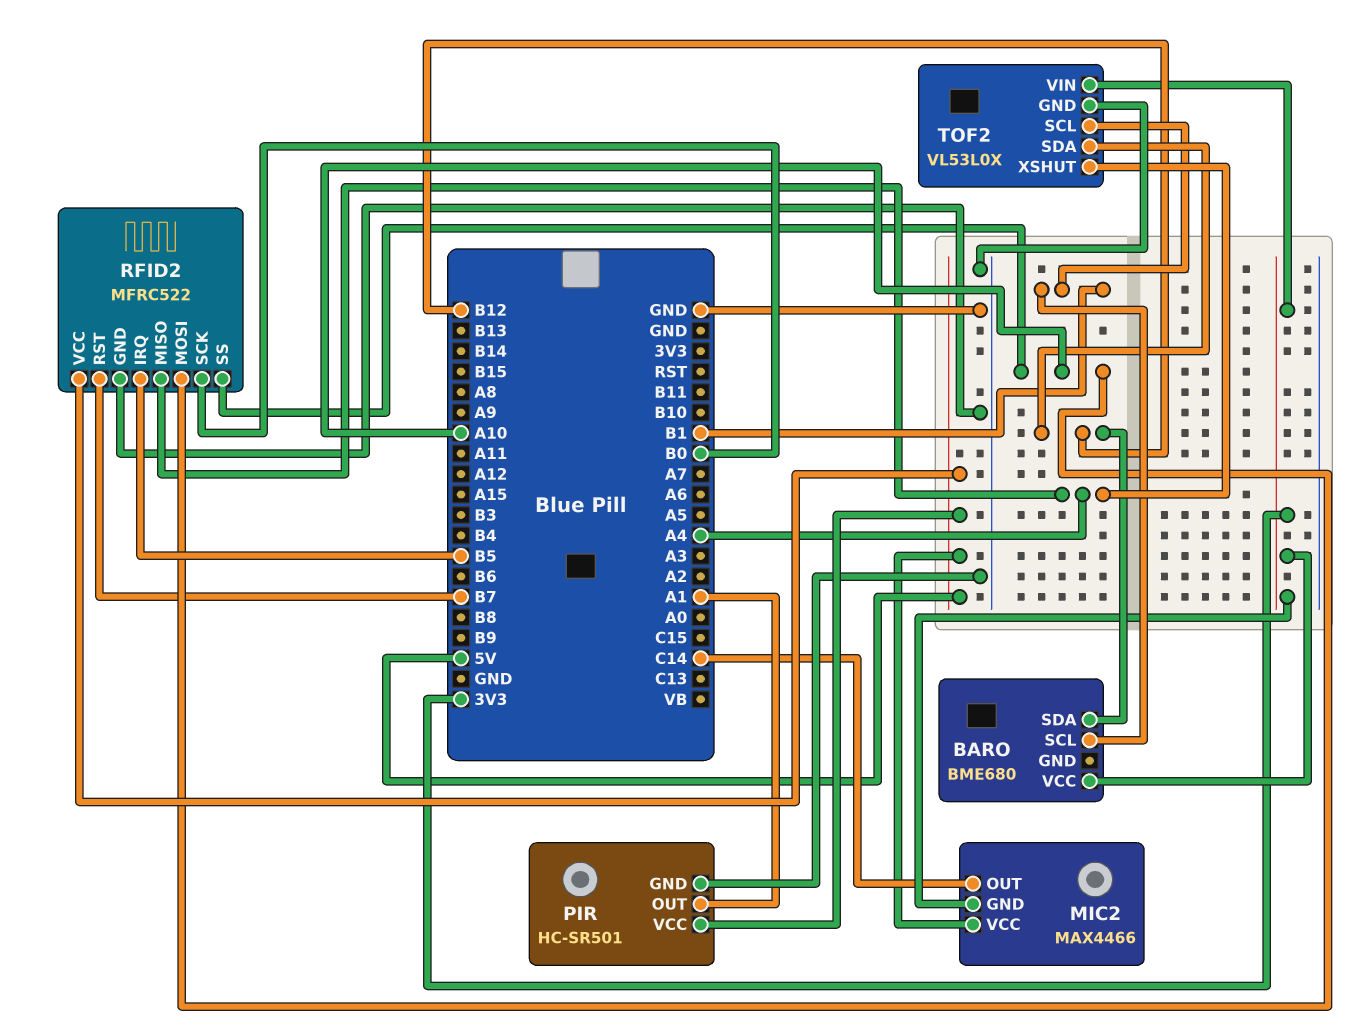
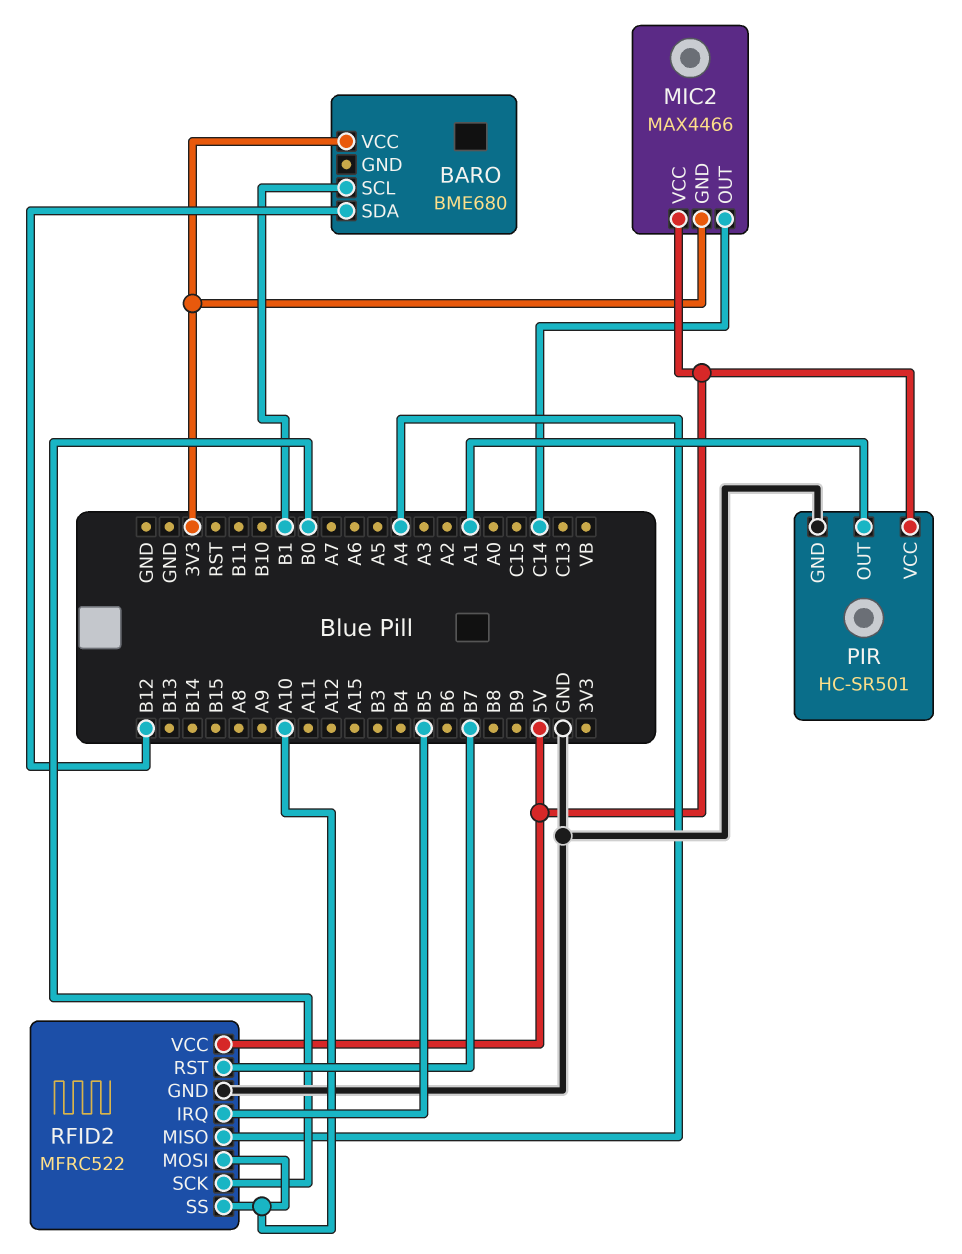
TOF2: VL53L0X -> none
TOF2 pin GND: GND -> none
TOF2 pin SCL: B1 -> none
TOF2 pin SDA: B12 -> none
TOF2 pin VIN: 3V3 -> none
TOF2 pin XSHUT: A4 -> none

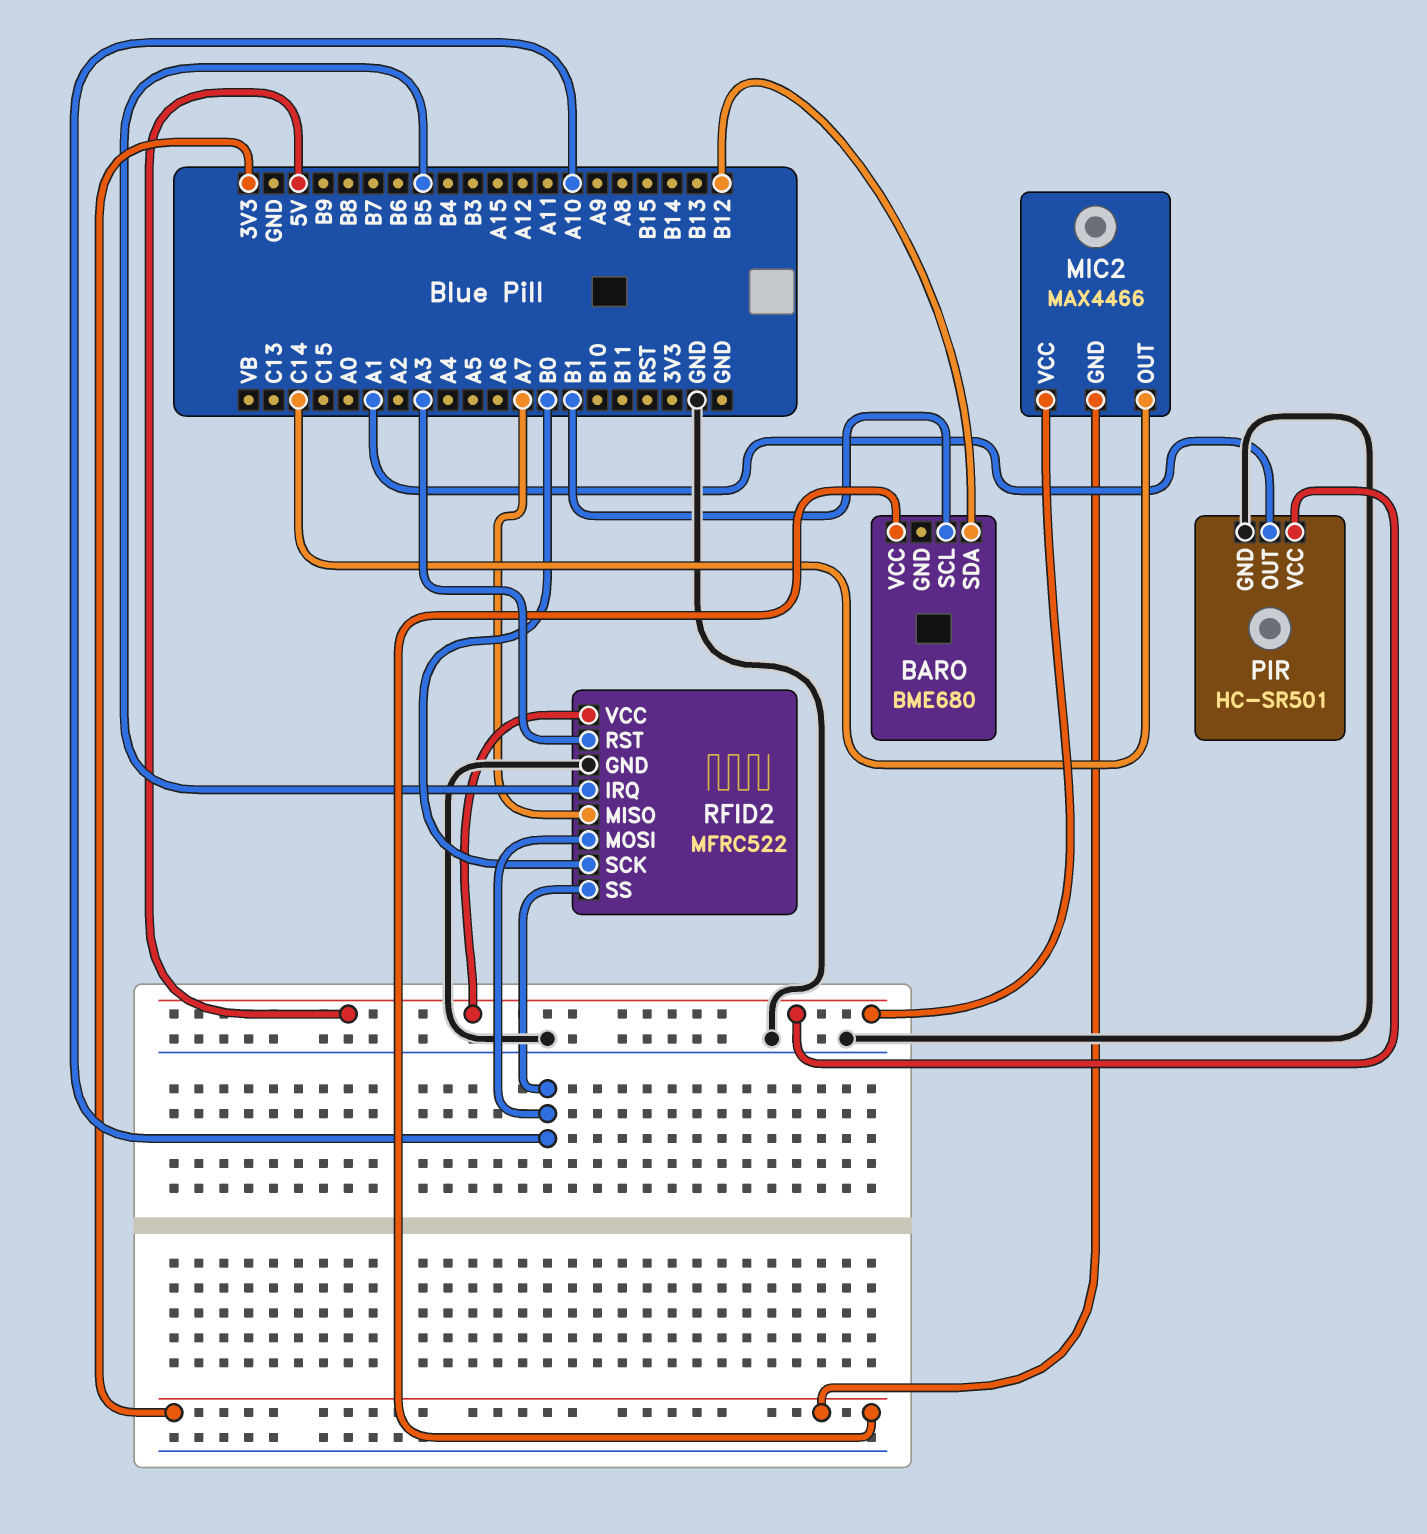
RFID2 pin MISO: A4 -> A7
RFID2 pin RST: B7 -> A3

